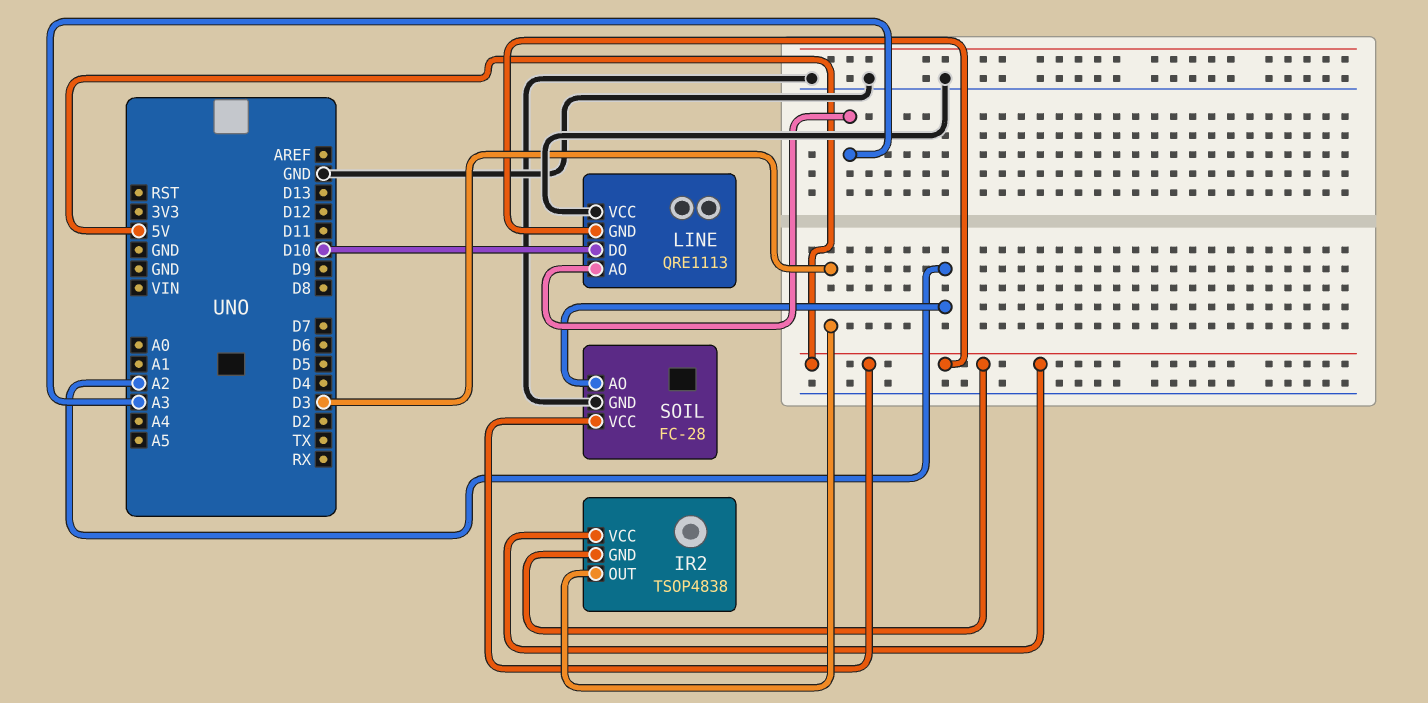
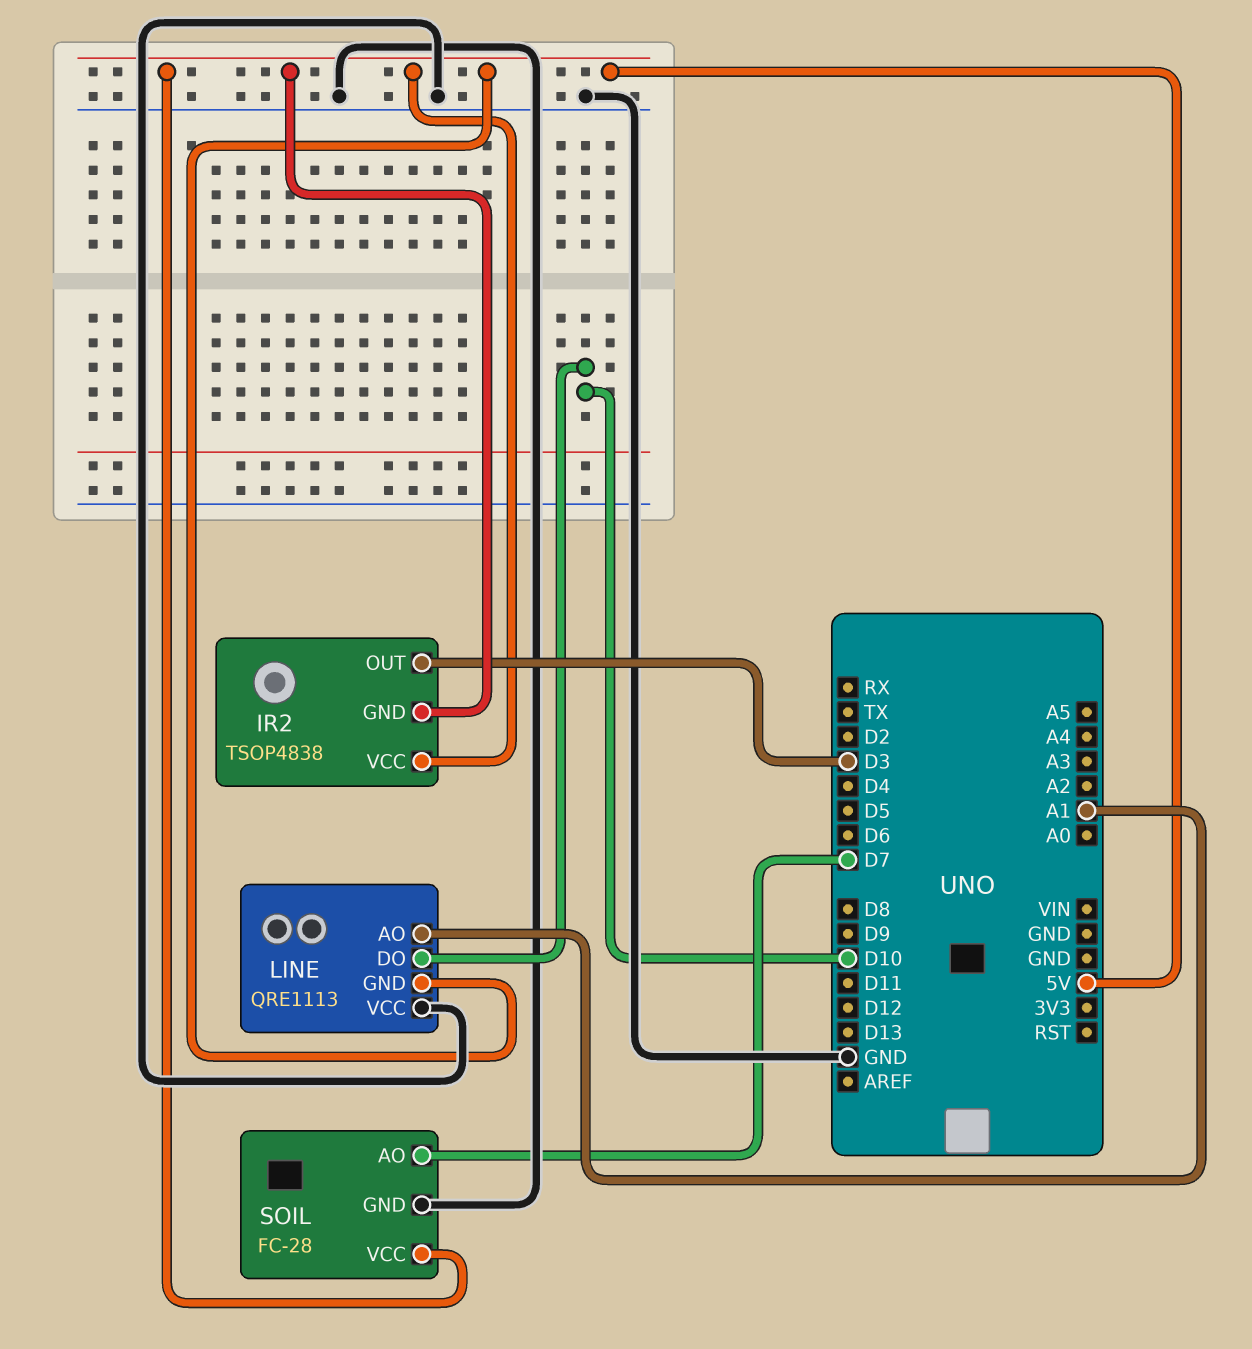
LINE pin AO: A3 -> A1
SOIL pin AO: A2 -> D7

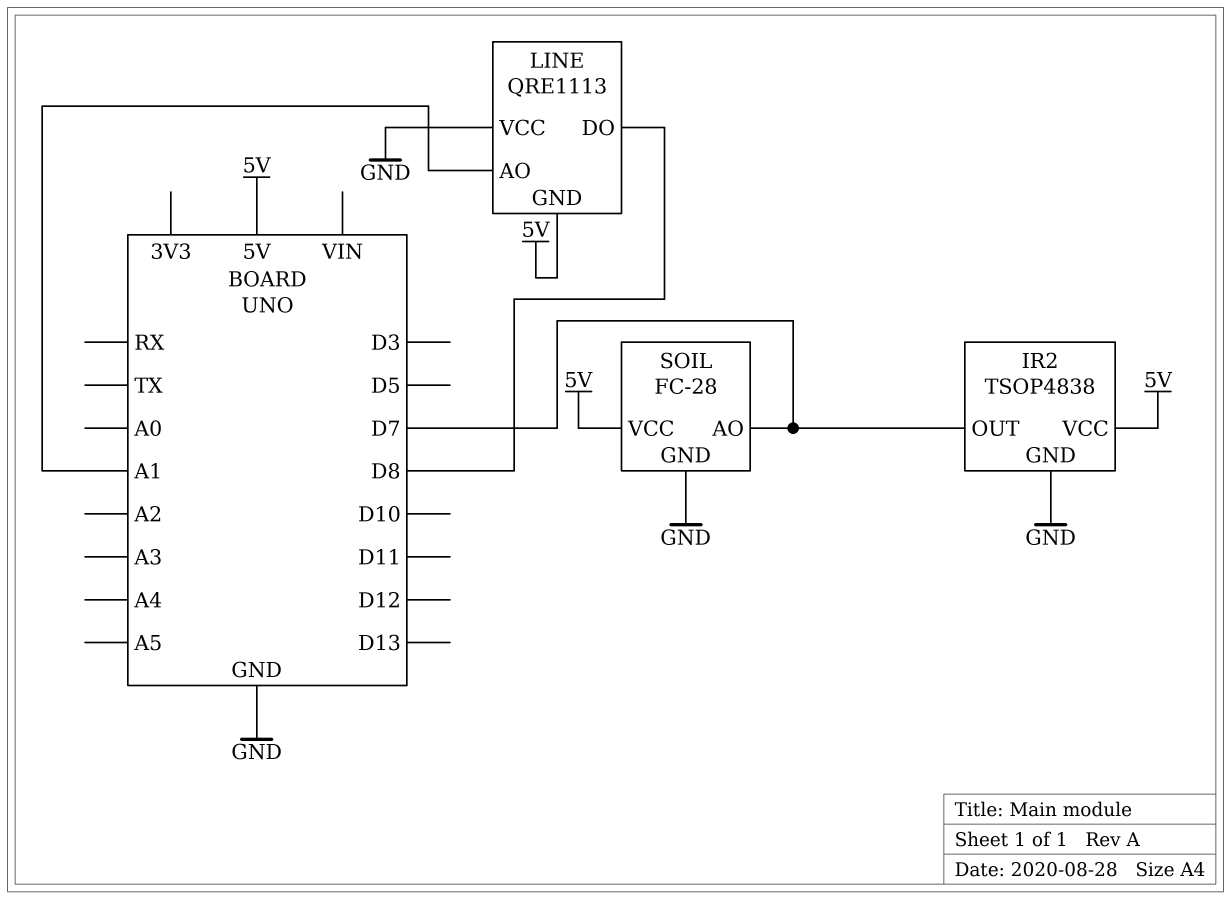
IR2 pin GND: 5V -> GND
IR2 pin OUT: D3 -> D7
LINE pin DO: D10 -> D8

